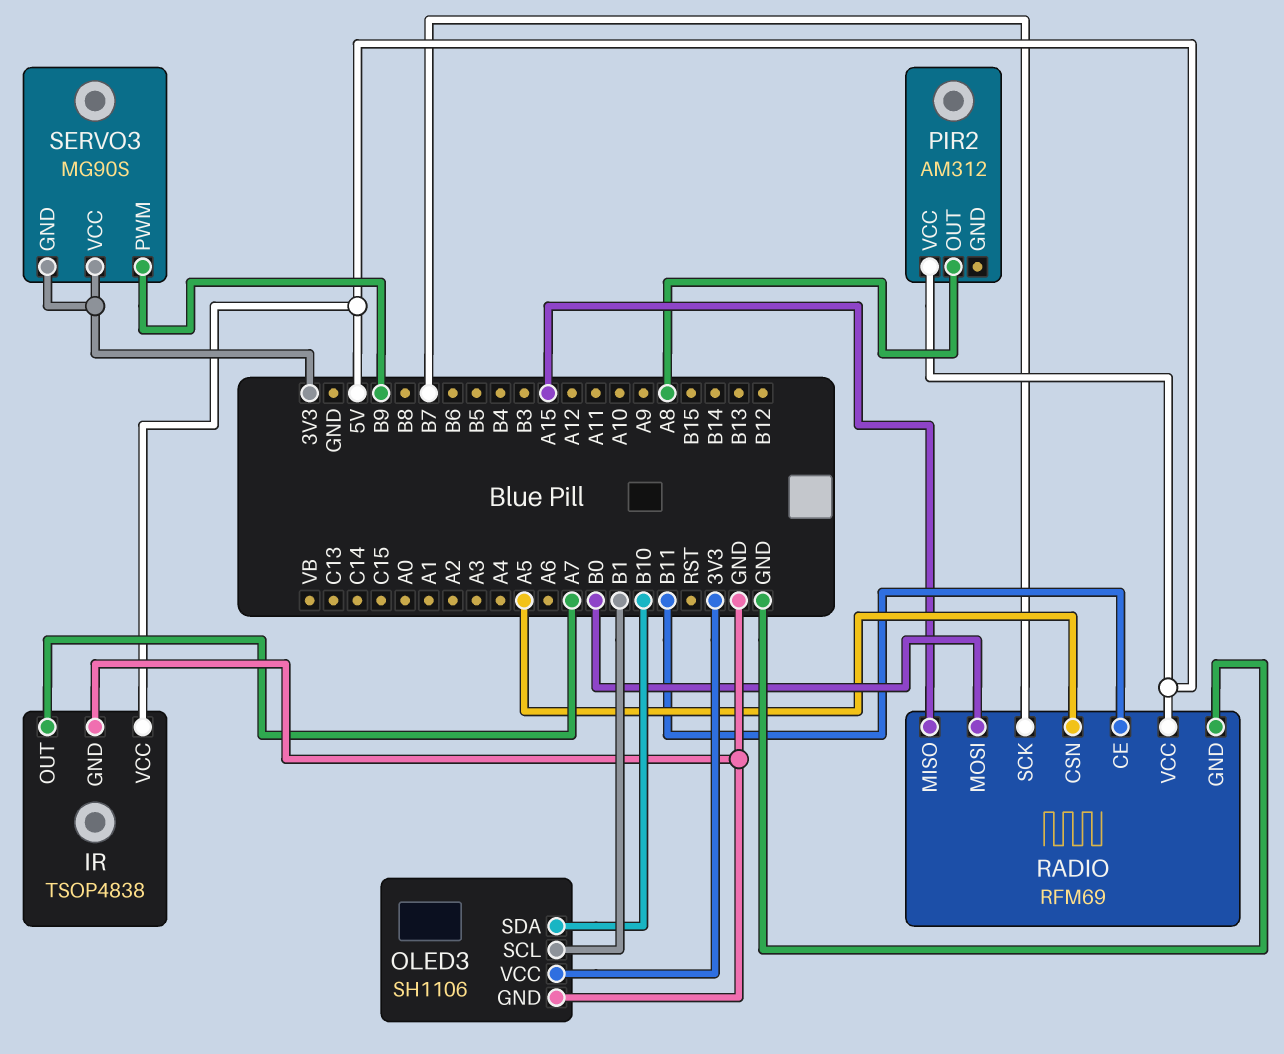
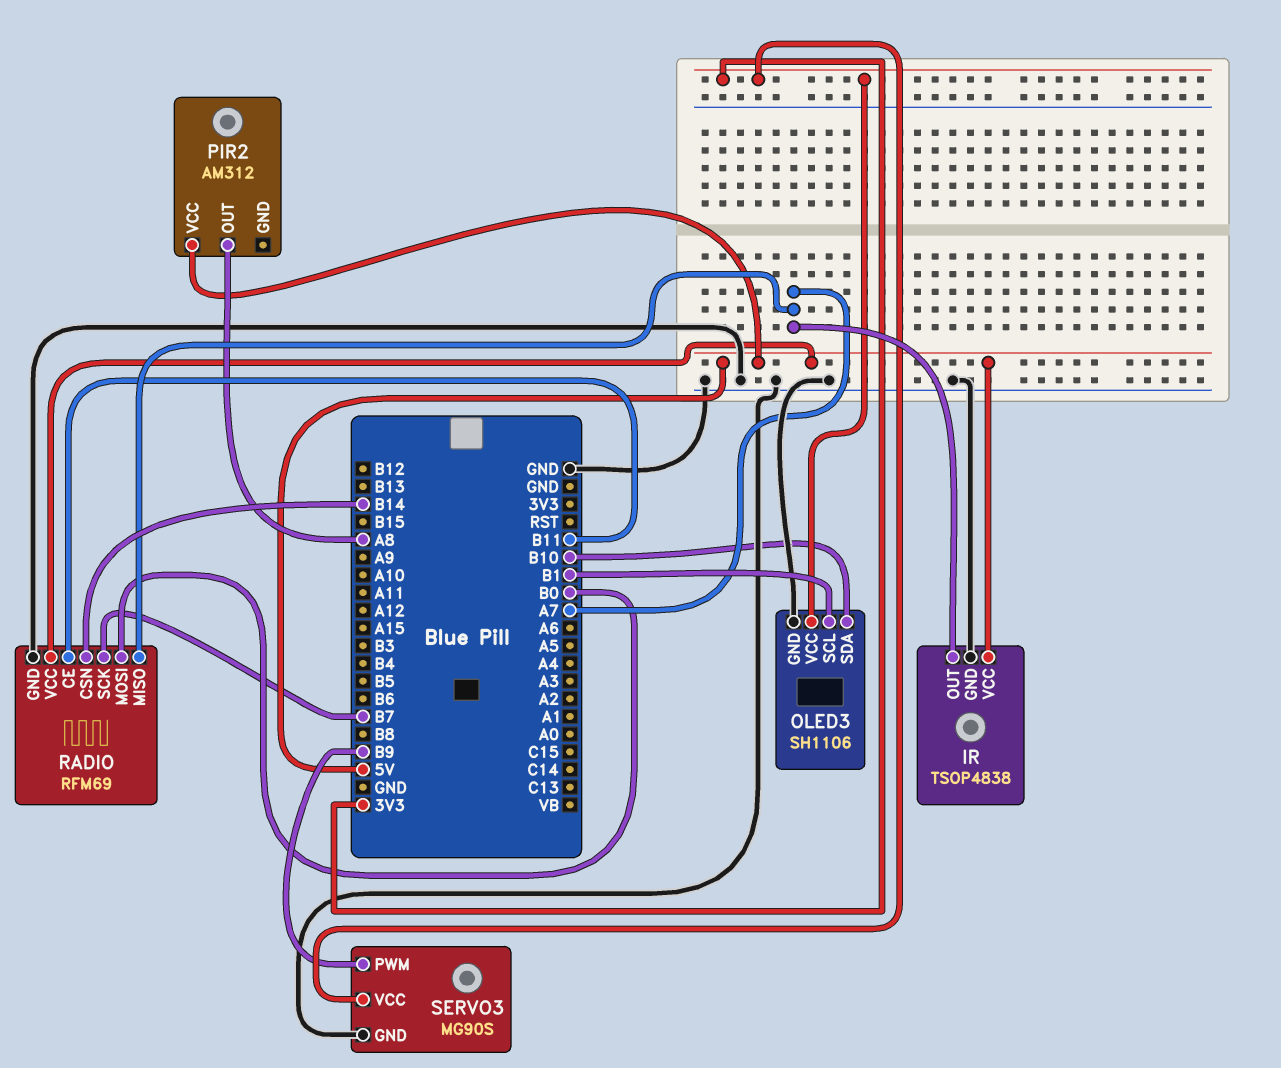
RADIO pin CSN: A5 -> B14
RADIO pin MISO: A15 -> A7
SERVO3 pin GND: 3V3 -> GND

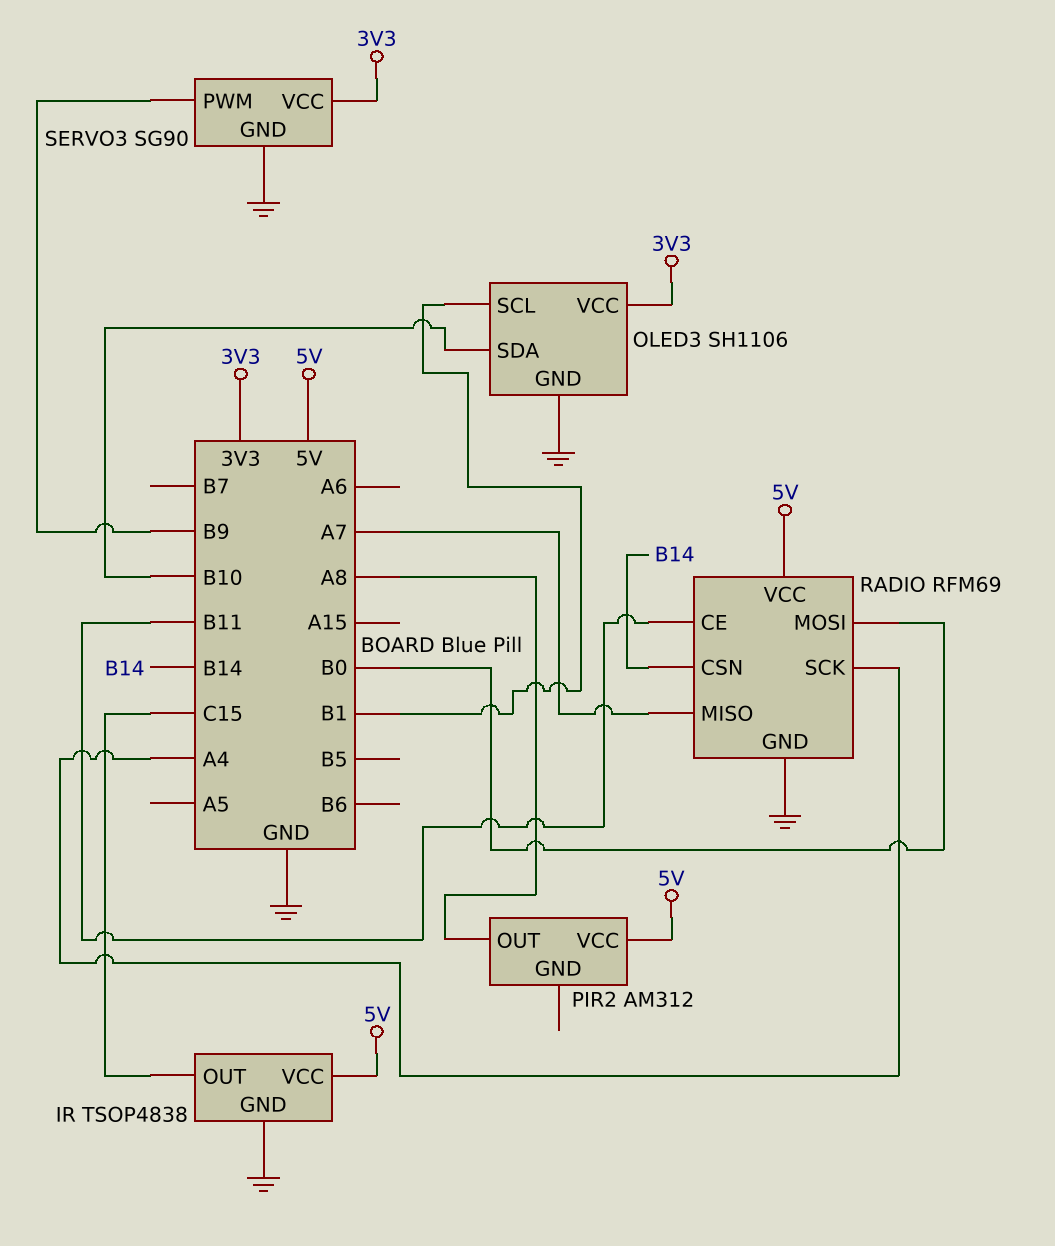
IR pin OUT: A7 -> C15
RADIO pin SCK: B7 -> A4
SERVO3: MG90S -> SG90

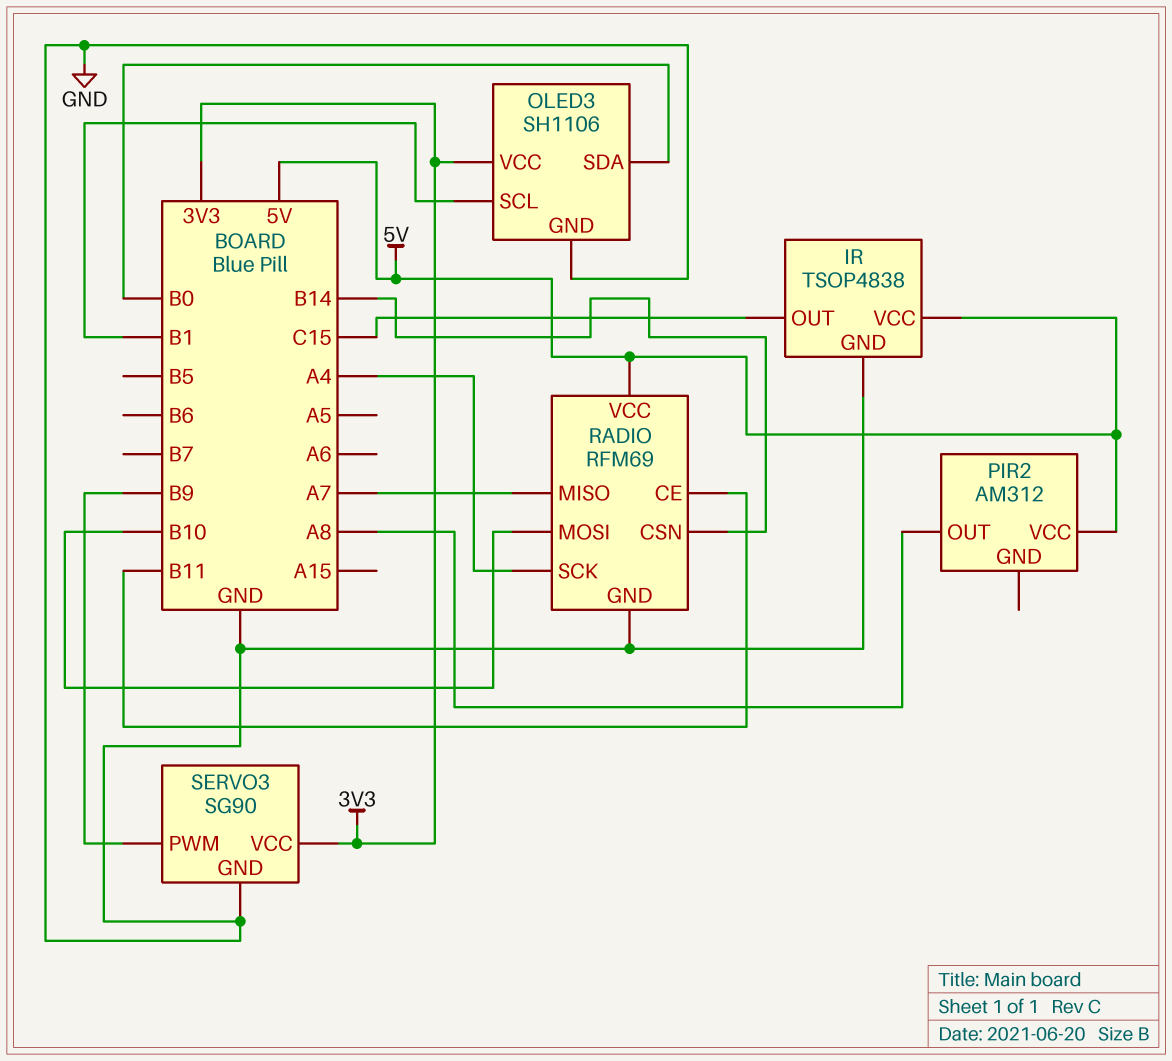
OLED3 pin SDA: B10 -> B0
RADIO pin MOSI: B0 -> B10

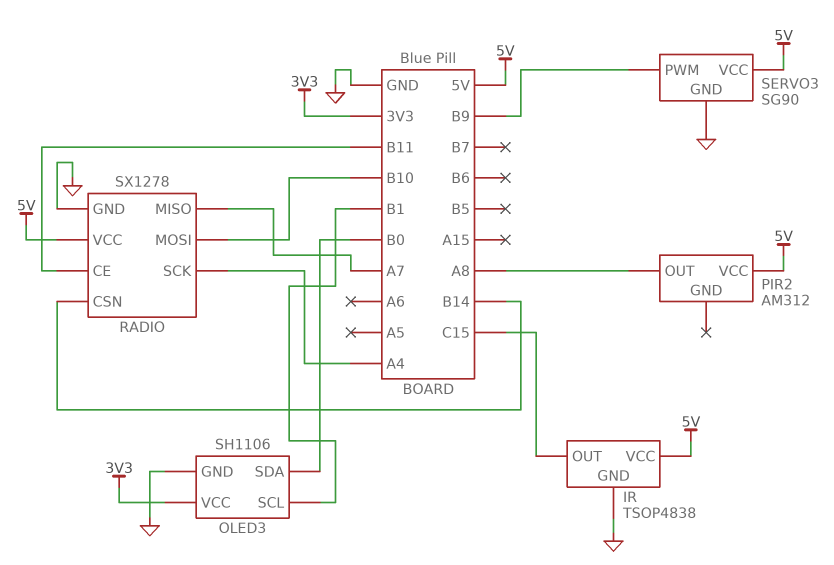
RADIO: RFM69 -> SX1278
SERVO3 pin VCC: 3V3 -> 5V

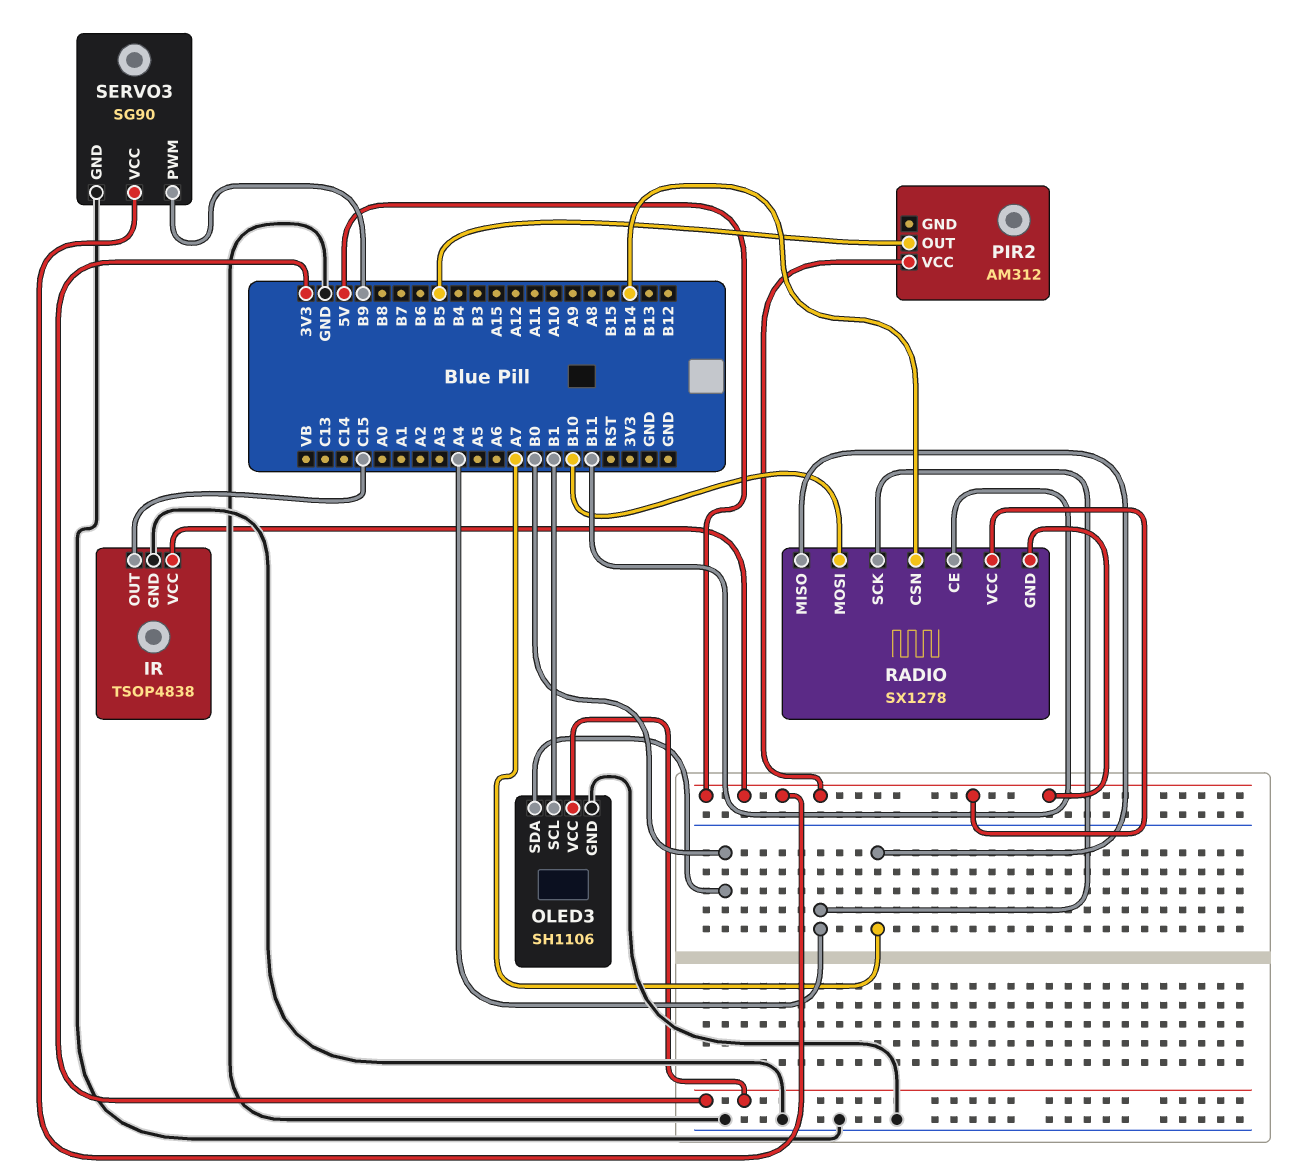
PIR2 pin OUT: A8 -> B5
RADIO pin GND: GND -> 5V

